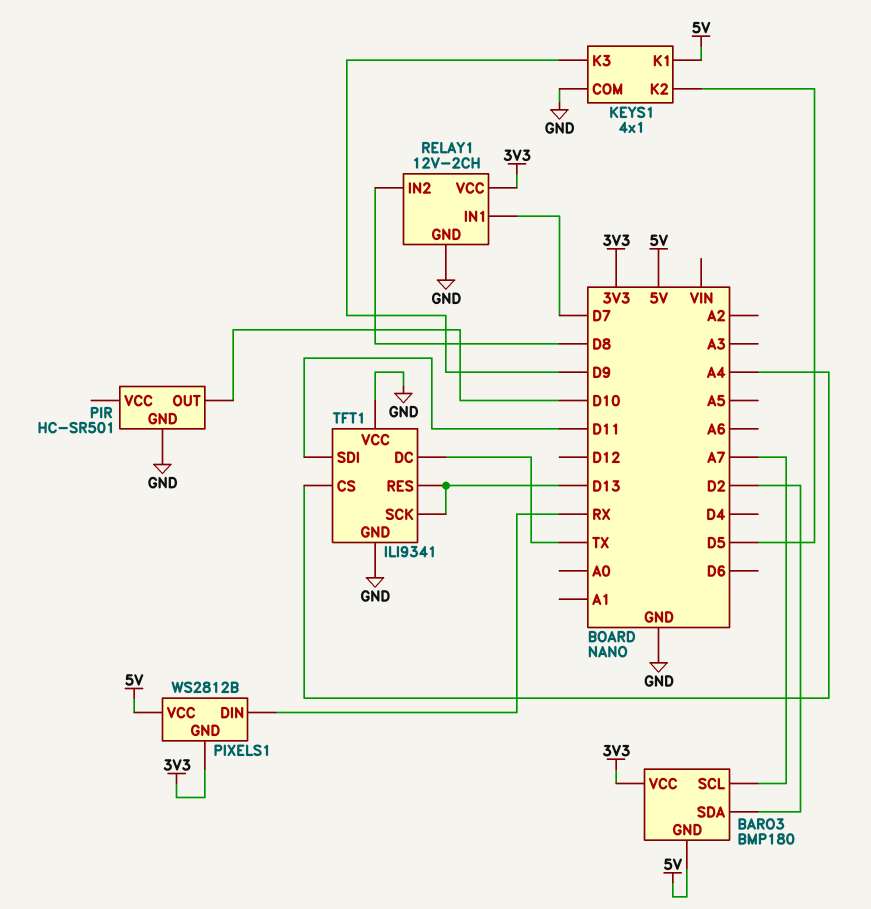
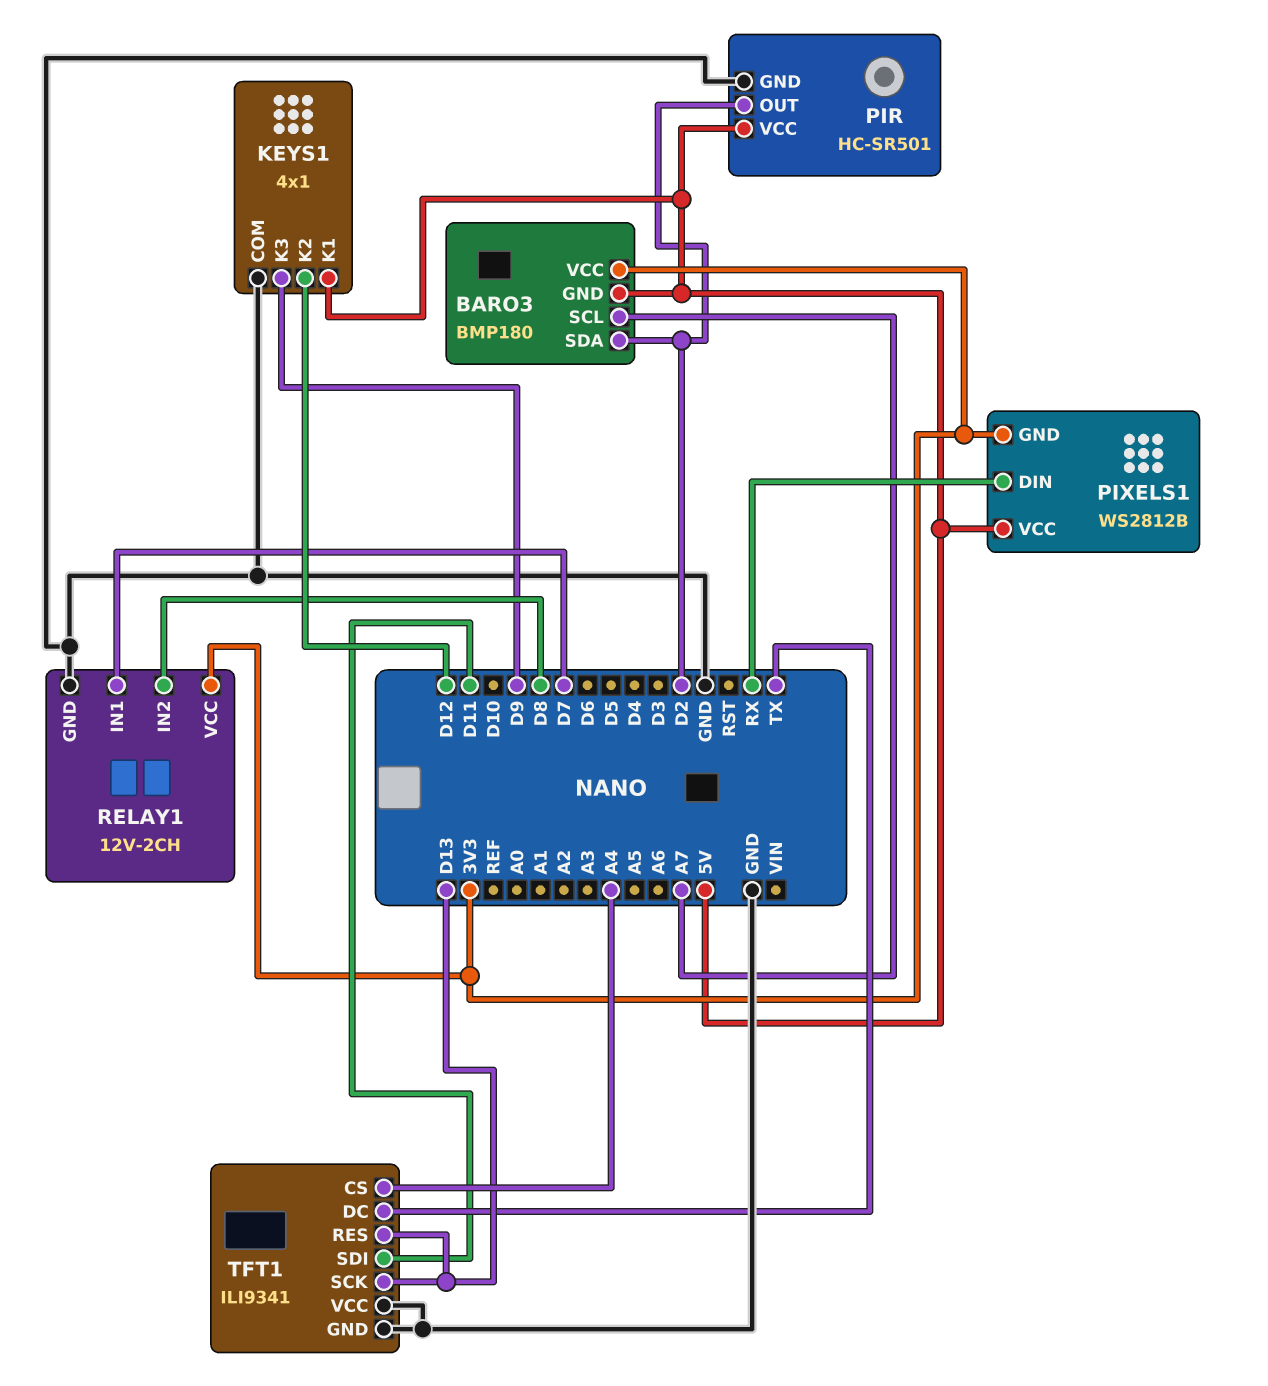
KEYS1 pin K2: D5 -> D12
PIR pin OUT: D10 -> D2
PIR pin VCC: none -> 5V

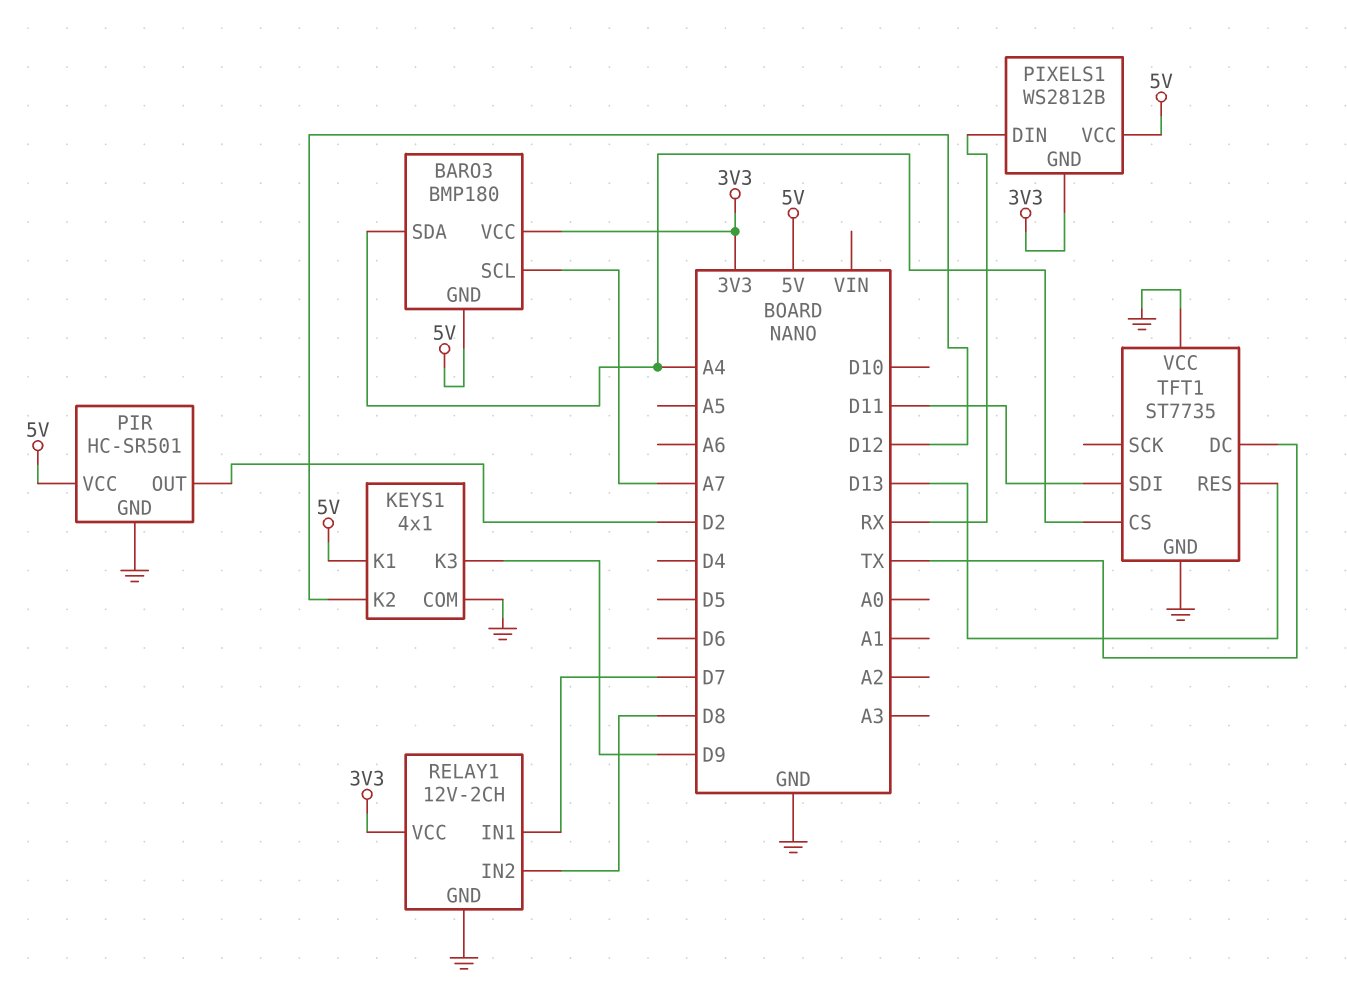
BARO3 pin SDA: D2 -> A4
TFT1: ILI9341 -> ST7735
TFT1 pin SCK: D13 -> none

